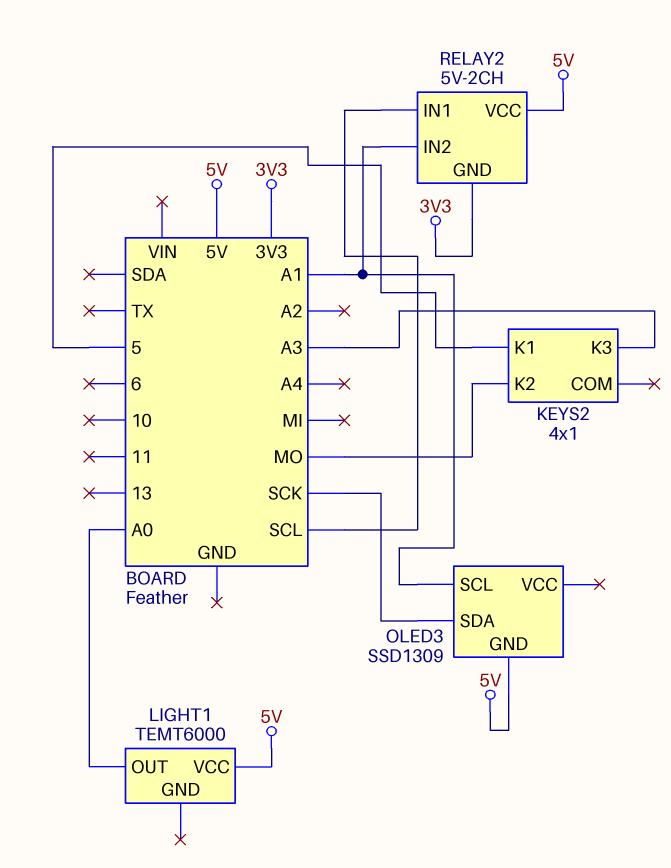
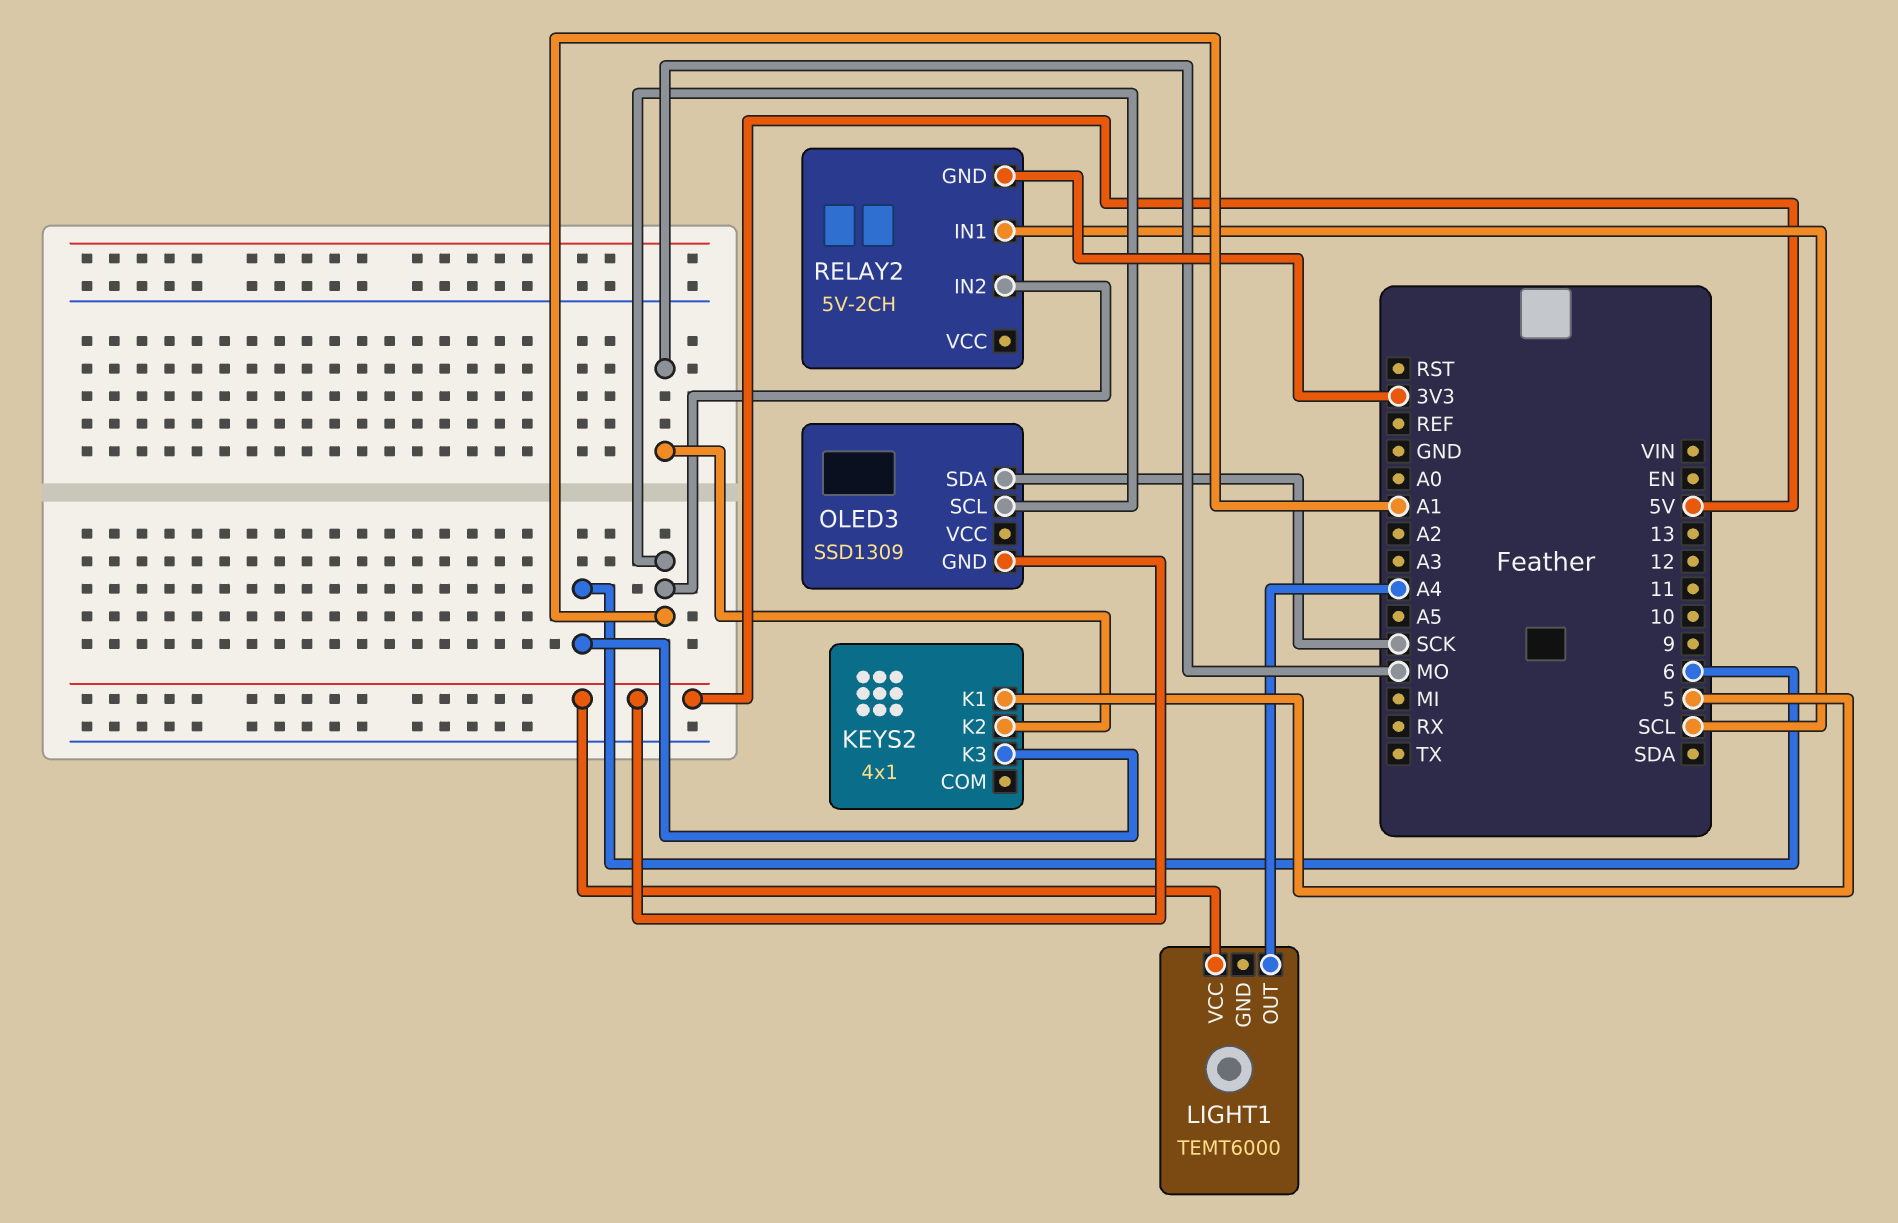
KEYS2 pin K3: A3 -> 6
LIGHT1 pin OUT: A0 -> A4
RELAY2 pin VCC: 5V -> none

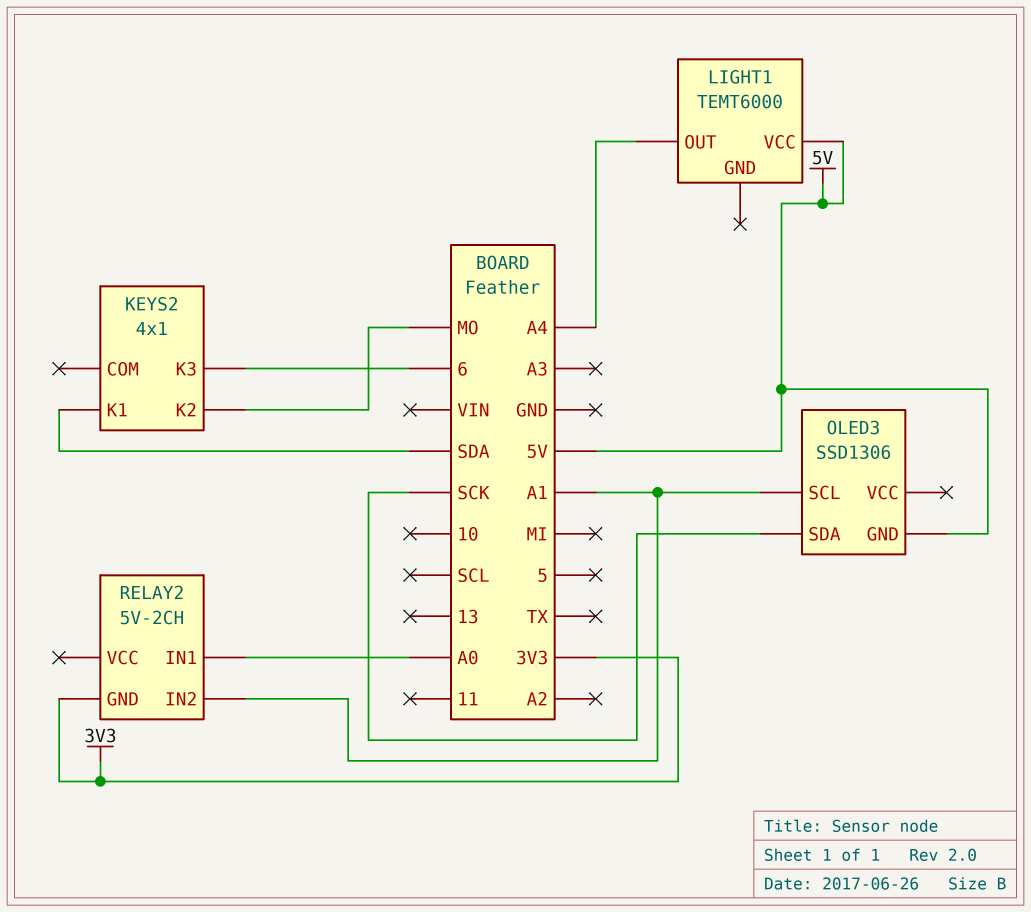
KEYS2 pin K1: 5 -> SDA
OLED3: SSD1309 -> SSD1306
RELAY2 pin IN1: SCL -> A0

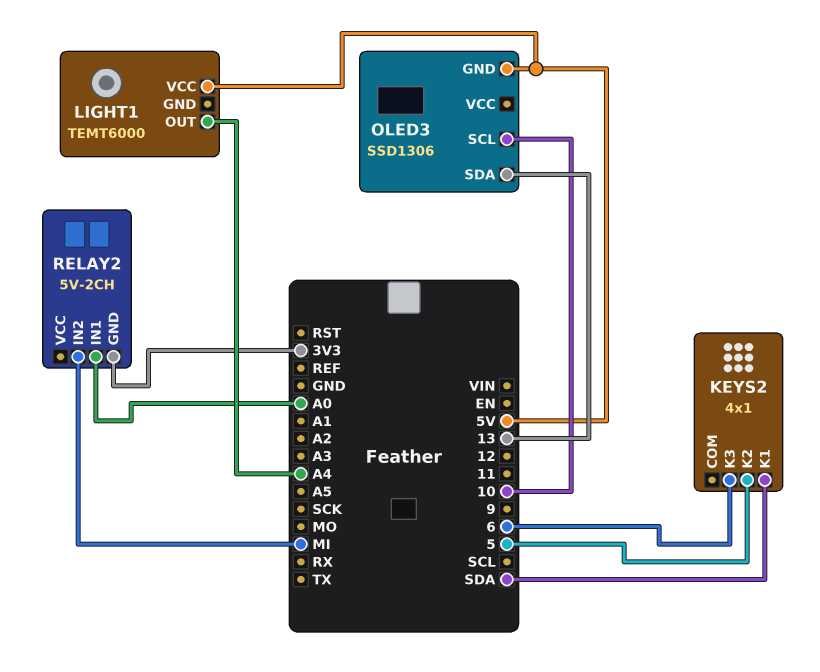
KEYS2 pin K2: MO -> 5
OLED3 pin SCL: A1 -> 10
OLED3 pin SDA: SCK -> 13
RELAY2 pin IN2: A1 -> MI

